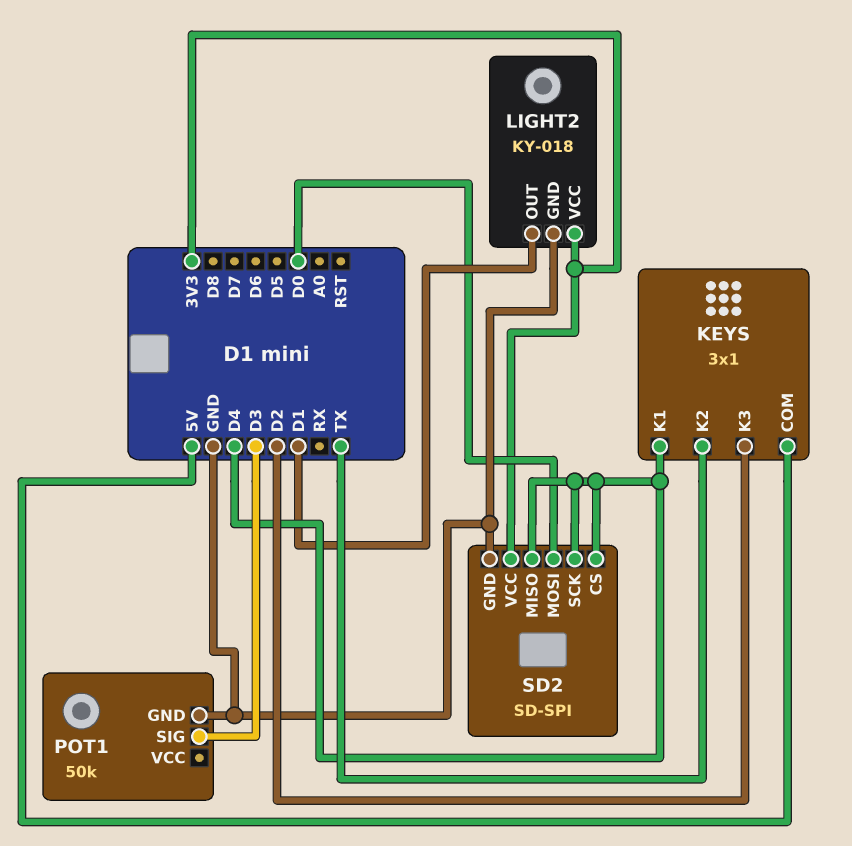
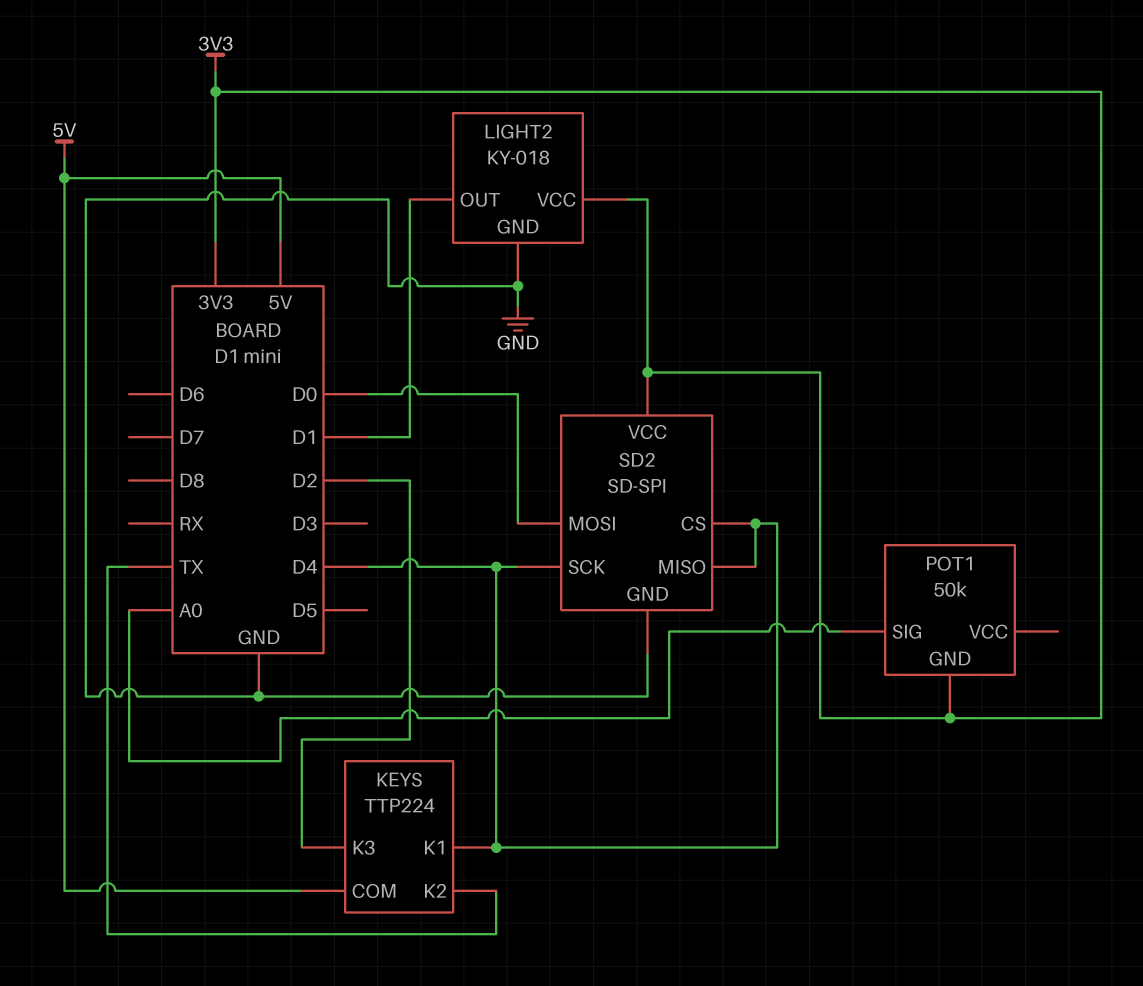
KEYS: 3x1 -> TTP224
POT1 pin GND: GND -> 3V3
POT1 pin SIG: D3 -> A0

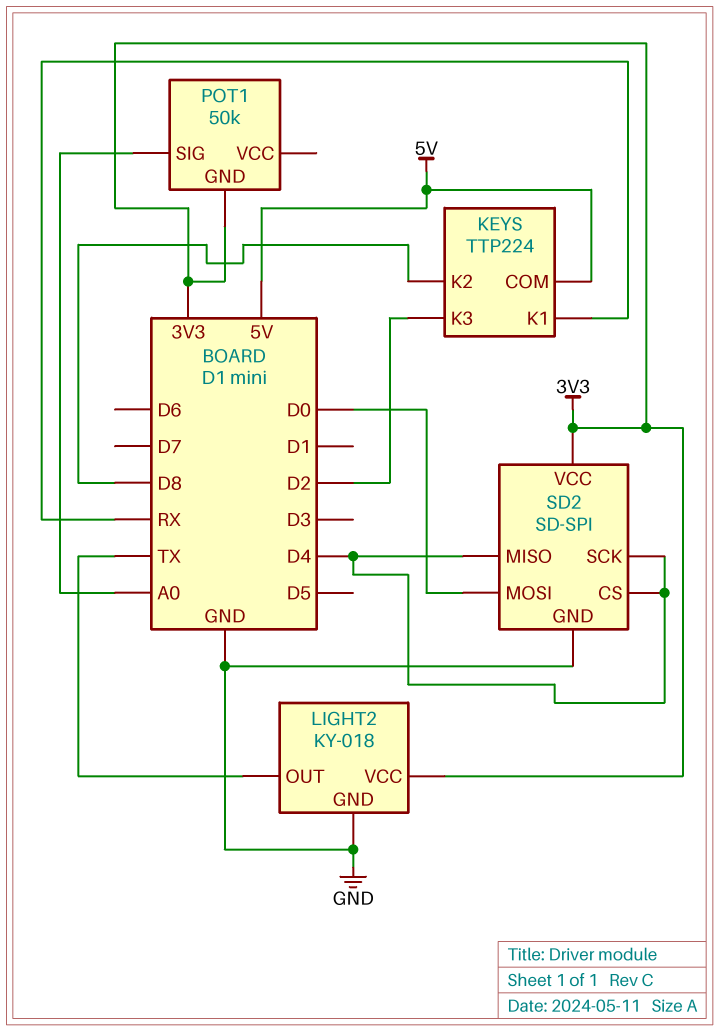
KEYS pin K1: D4 -> RX
KEYS pin K2: TX -> D8
LIGHT2 pin OUT: D1 -> TX

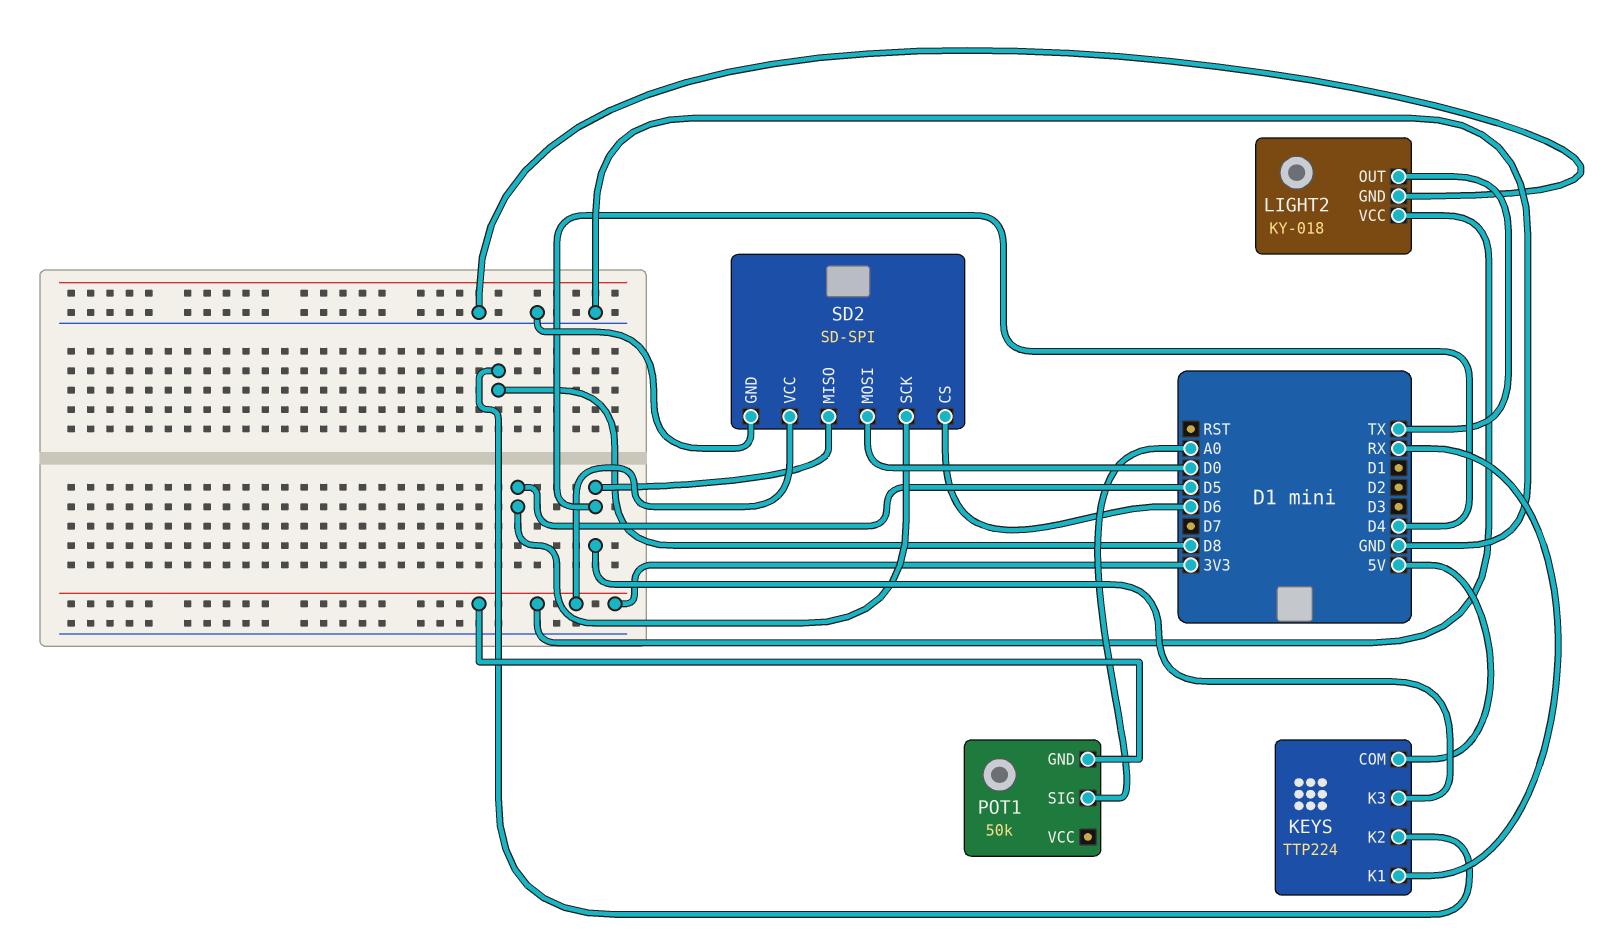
KEYS pin K3: D2 -> D4
SD2 pin CS: D4 -> D6
SD2 pin SCK: D4 -> D5

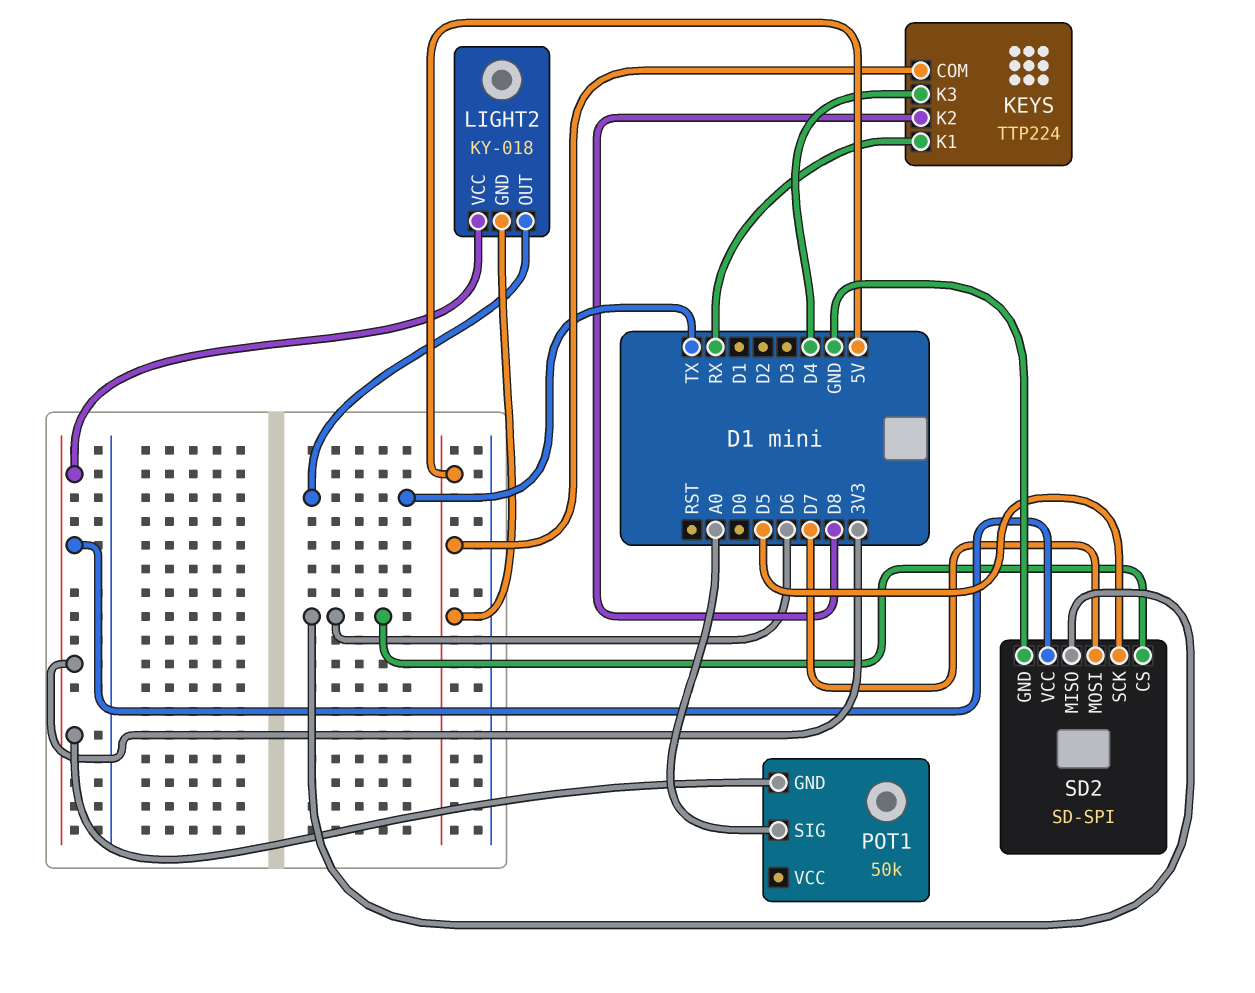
LIGHT2 pin GND: GND -> 5V
SD2 pin MISO: D4 -> D6
SD2 pin MOSI: D0 -> D7

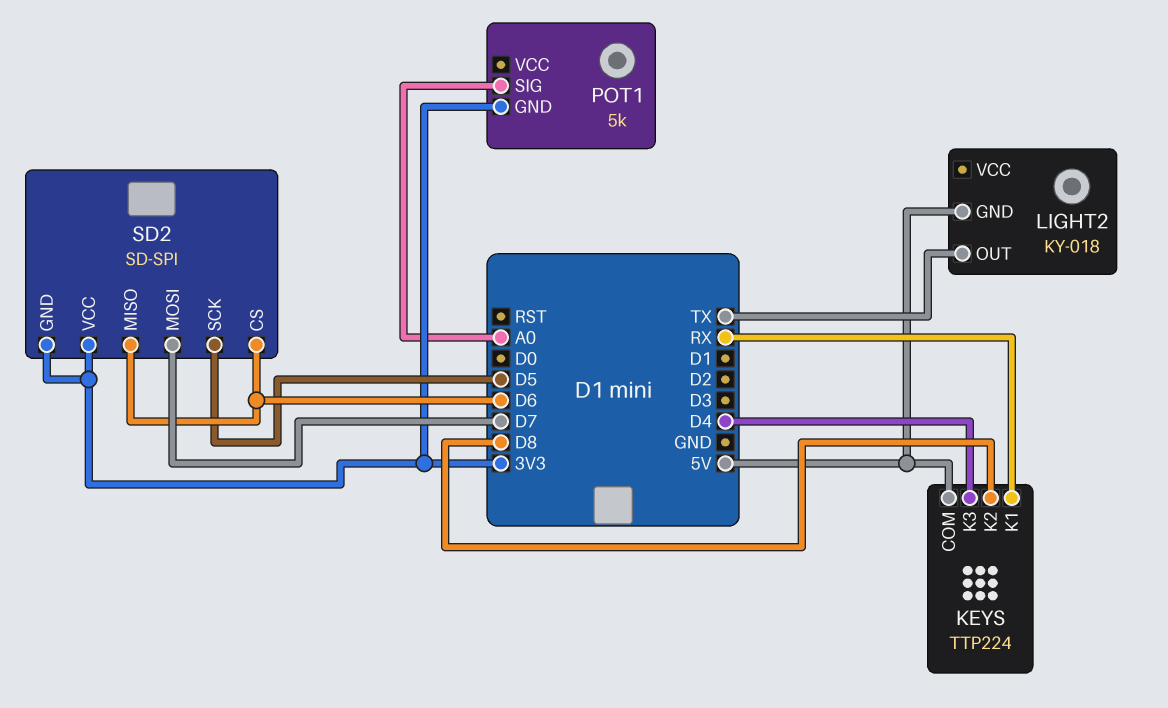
LIGHT2 pin VCC: 3V3 -> none
POT1: 50k -> 5k
SD2 pin GND: GND -> 3V3

